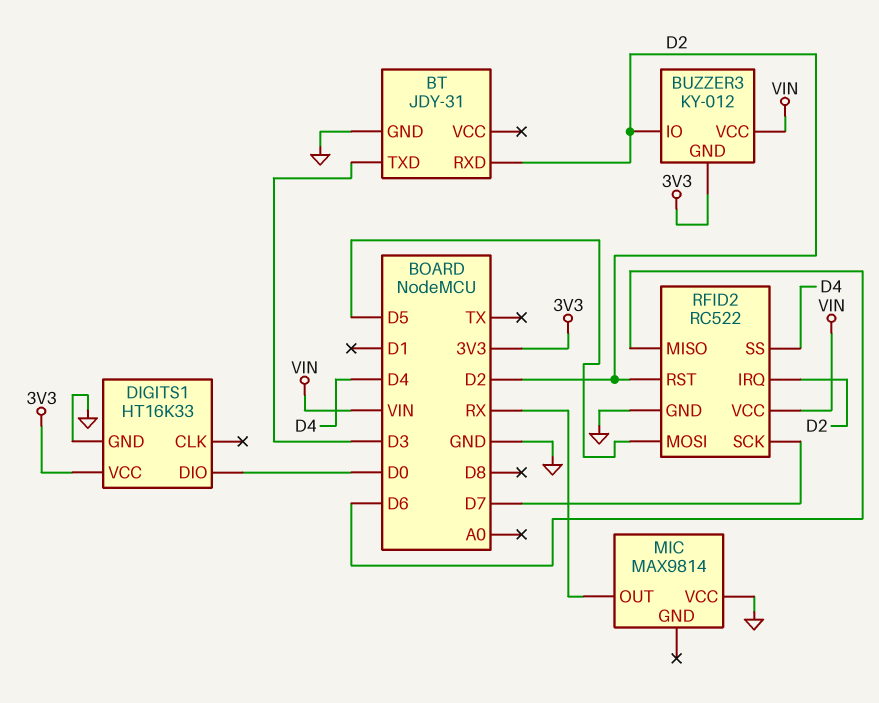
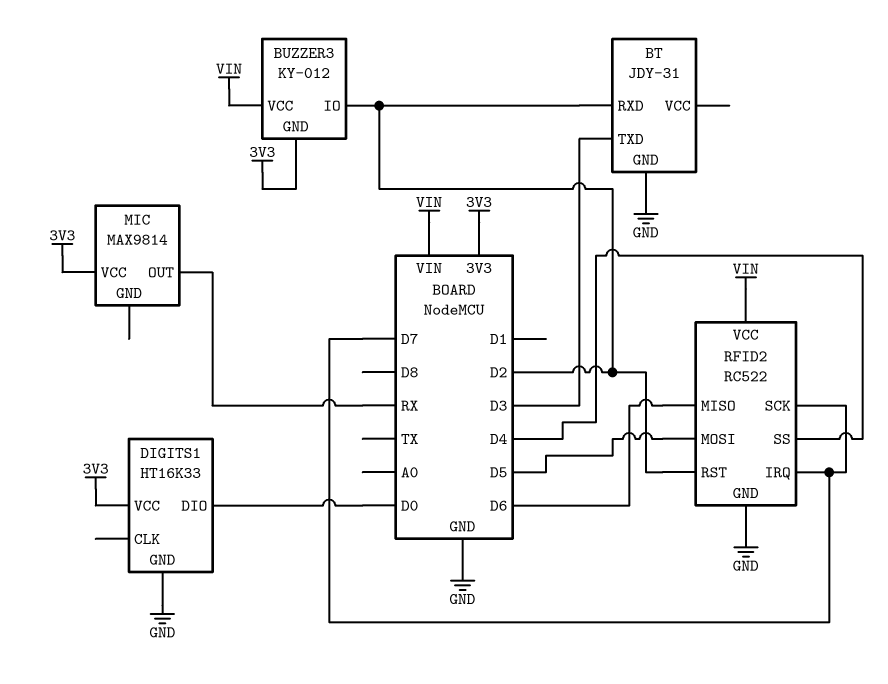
MIC pin VCC: GND -> 3V3
RFID2 pin IRQ: D2 -> D7

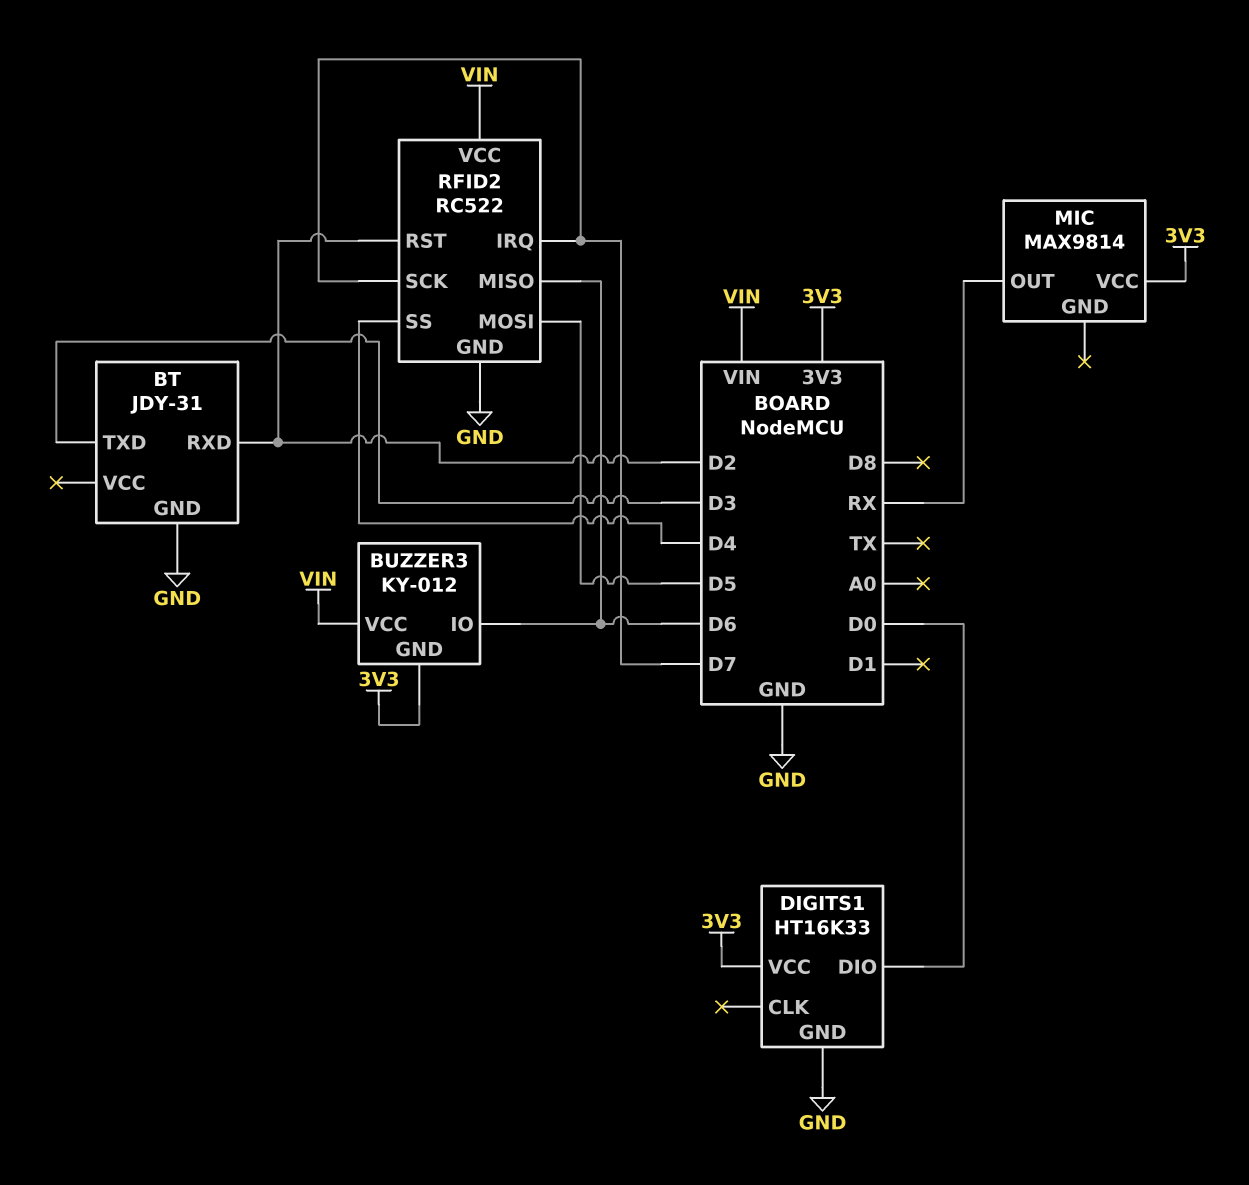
BUZZER3 pin IO: D2 -> D6

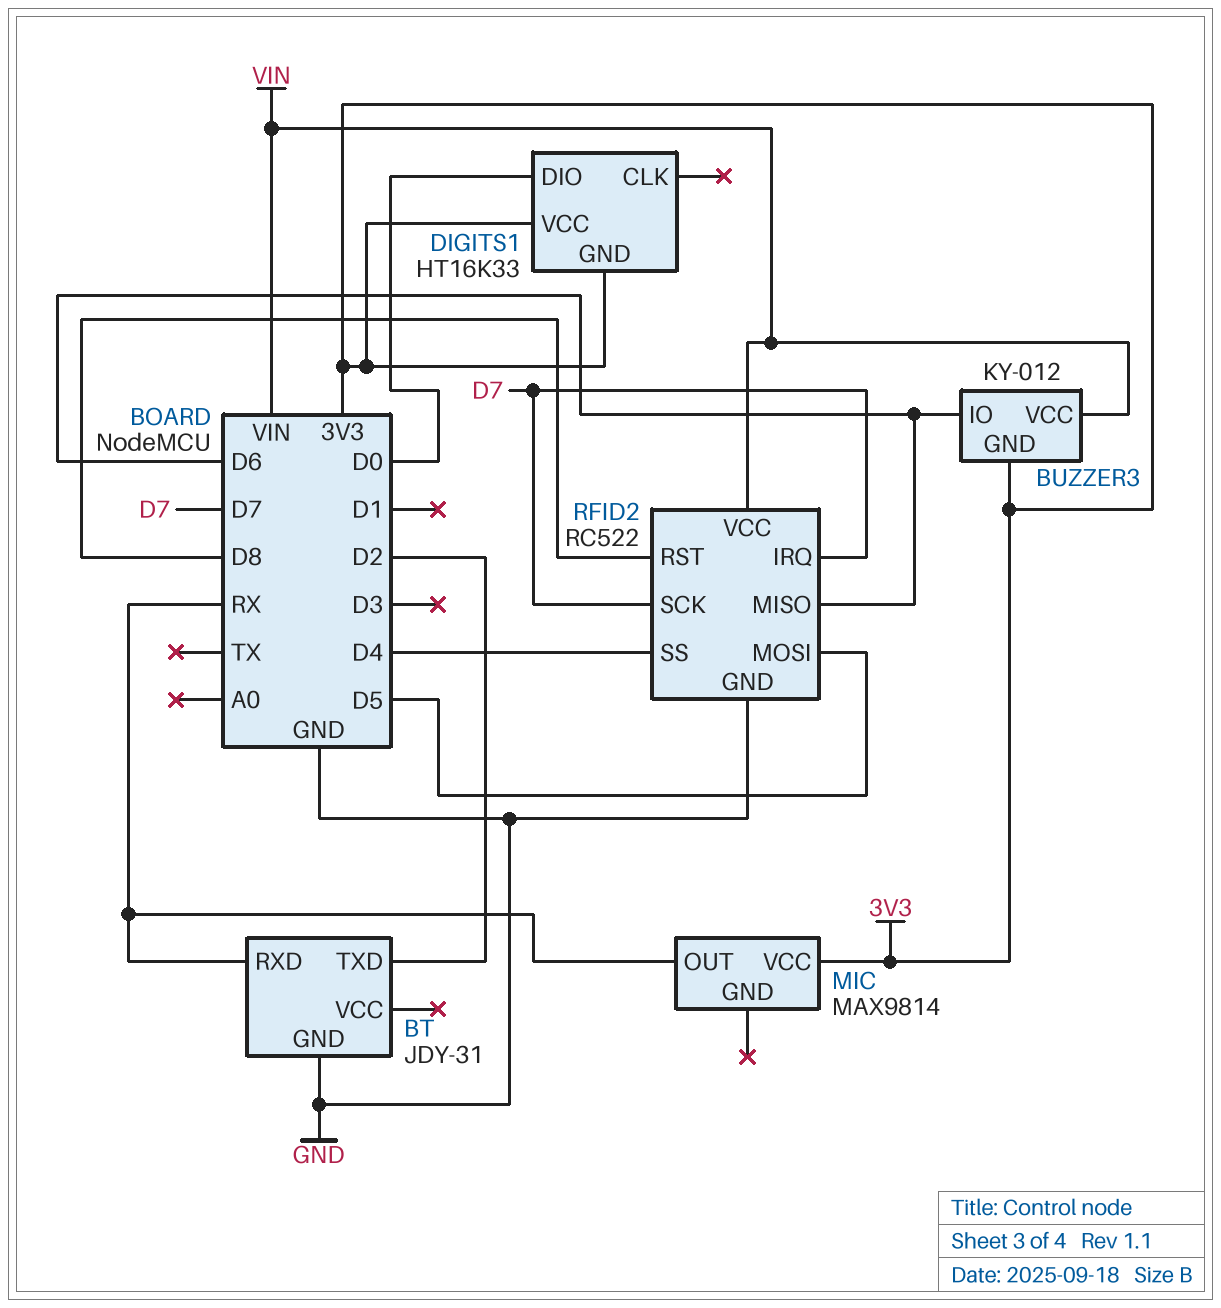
BT pin RXD: D2 -> RX
BT pin TXD: D3 -> D2
DIGITS1 pin GND: GND -> 3V3
RFID2 pin RST: D2 -> D8

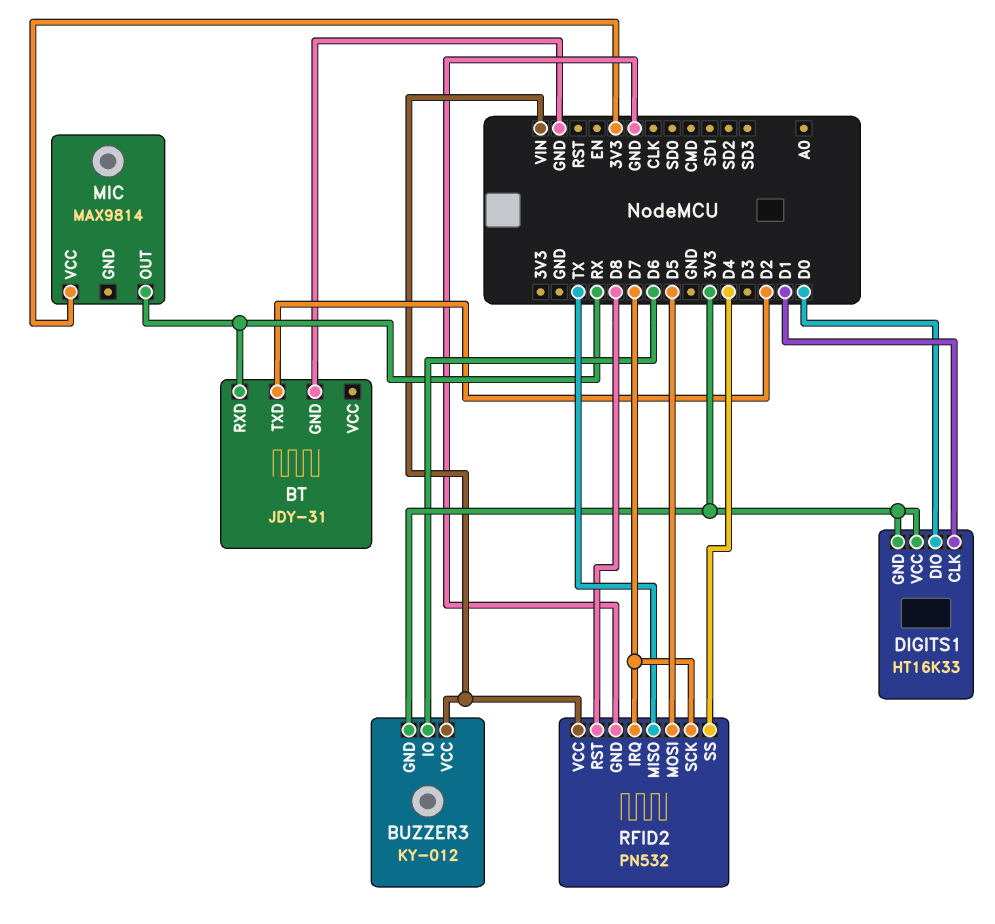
DIGITS1 pin CLK: none -> D1
RFID2: RC522 -> PN532
RFID2 pin MISO: D6 -> TX

